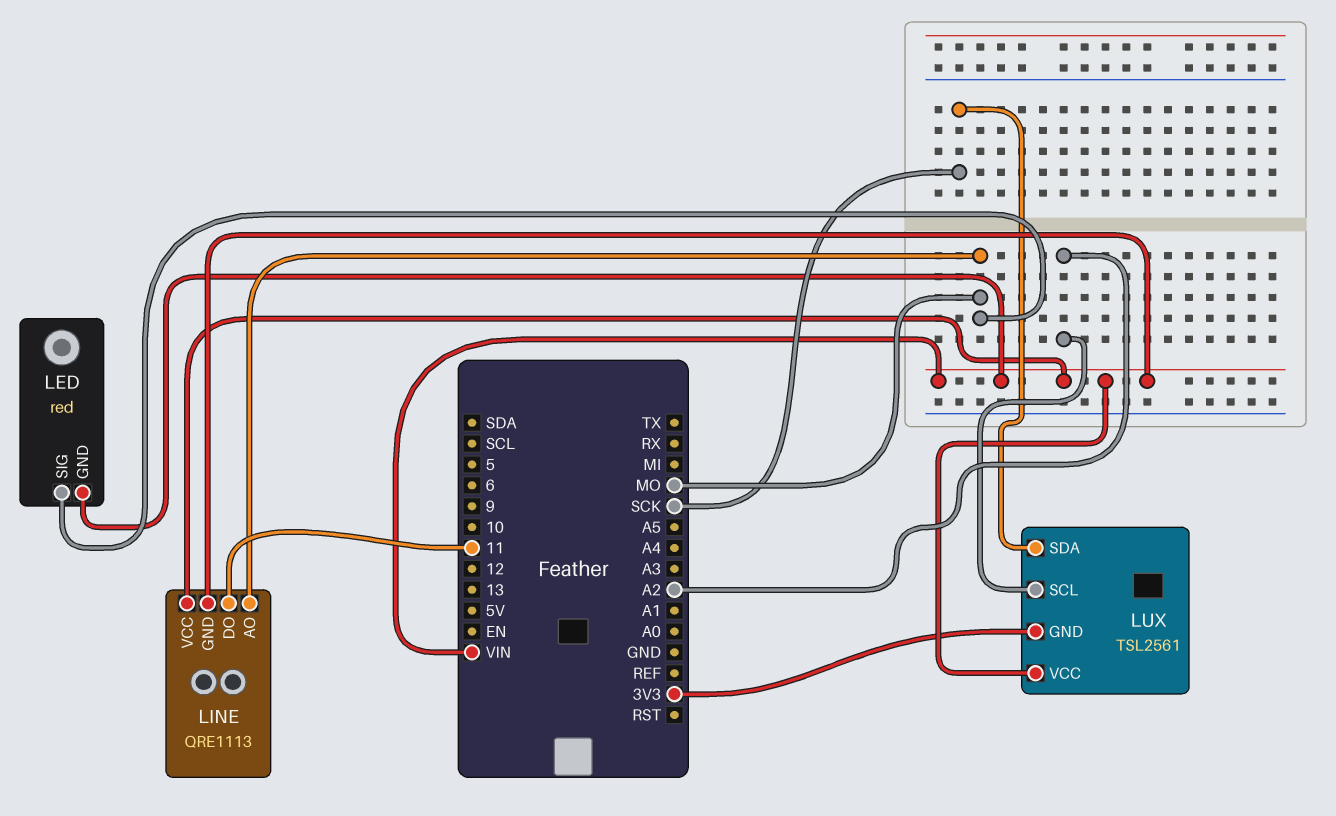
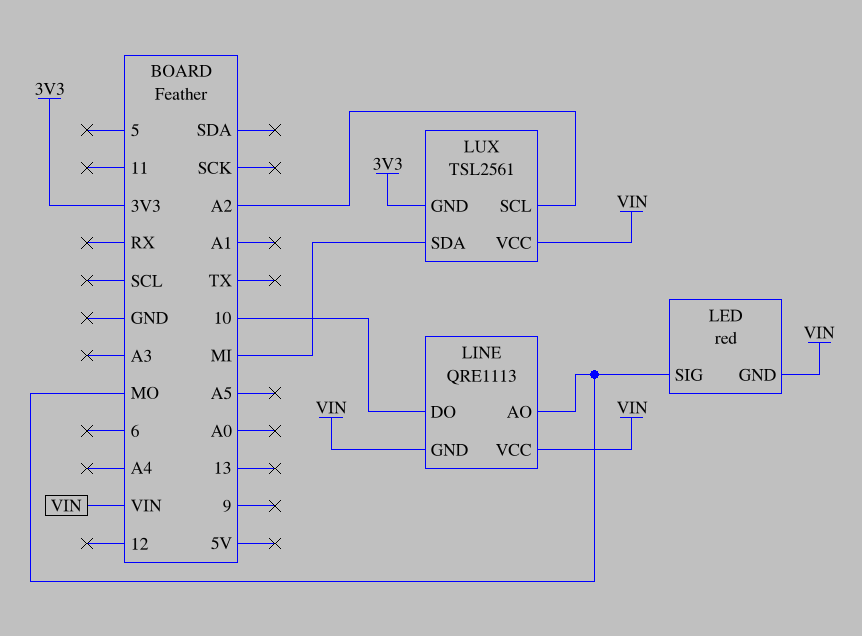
LINE pin DO: 11 -> 10
LUX pin SDA: SCK -> MI

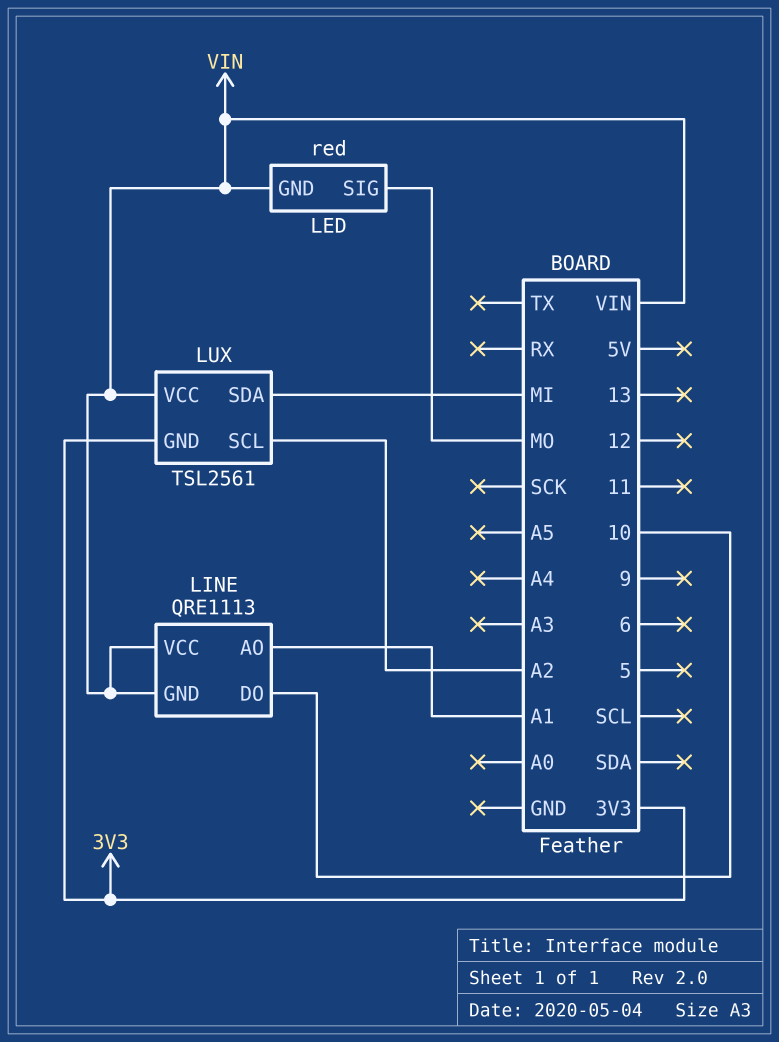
LINE pin AO: MO -> A1

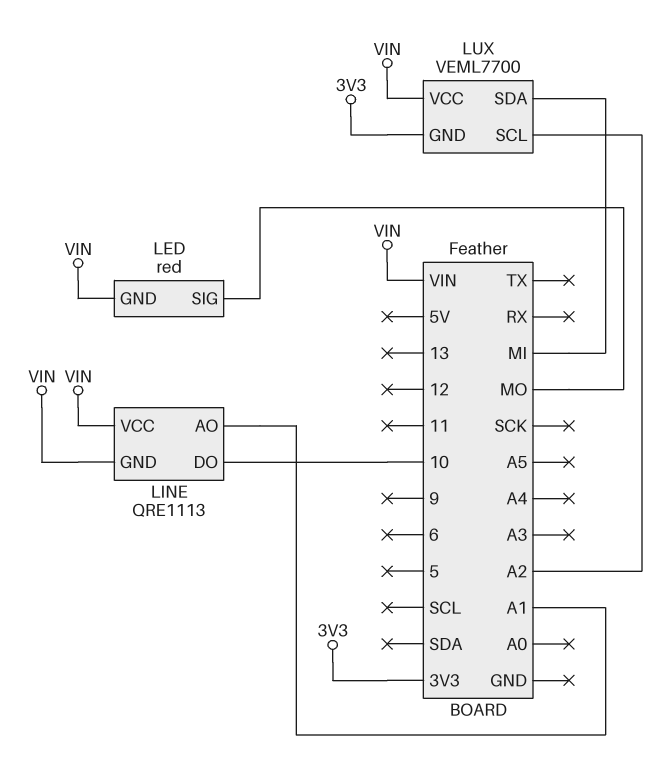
LUX: TSL2561 -> VEML7700

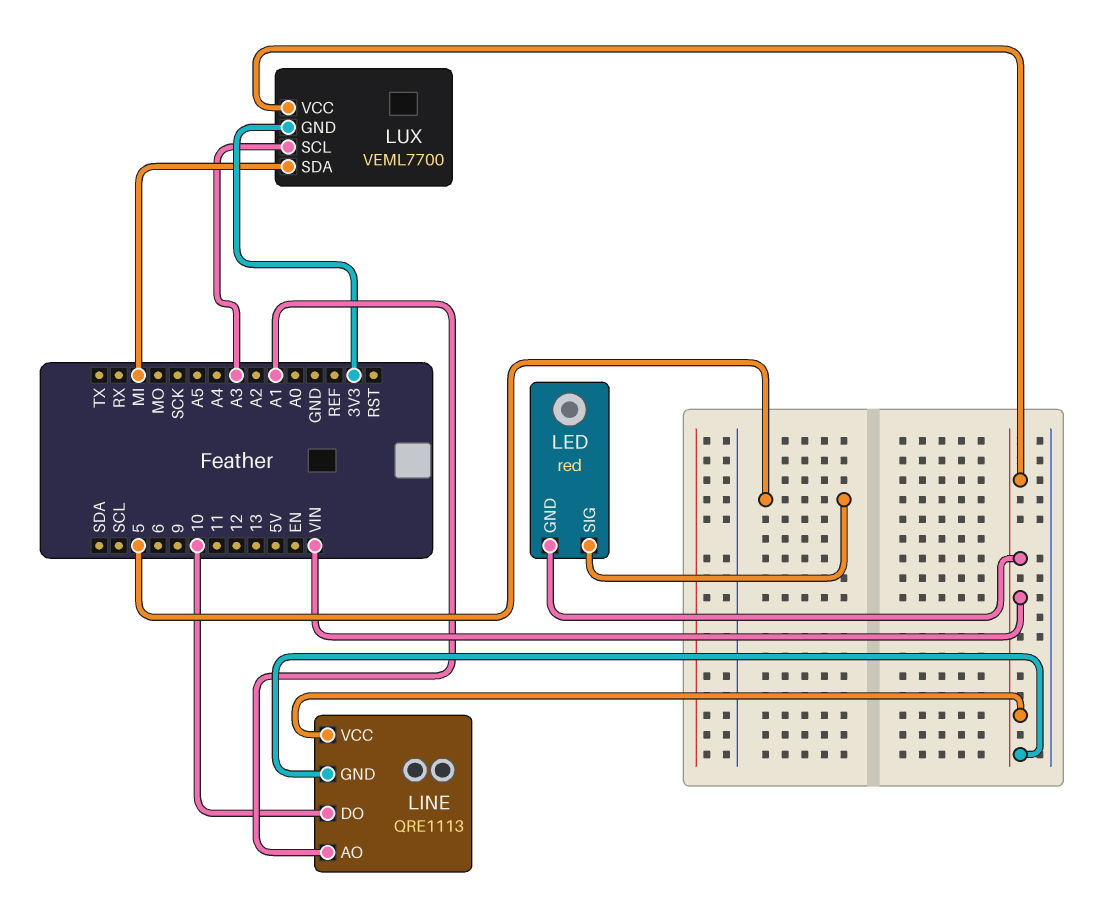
LED pin SIG: MO -> 5
LUX pin SCL: A2 -> A3

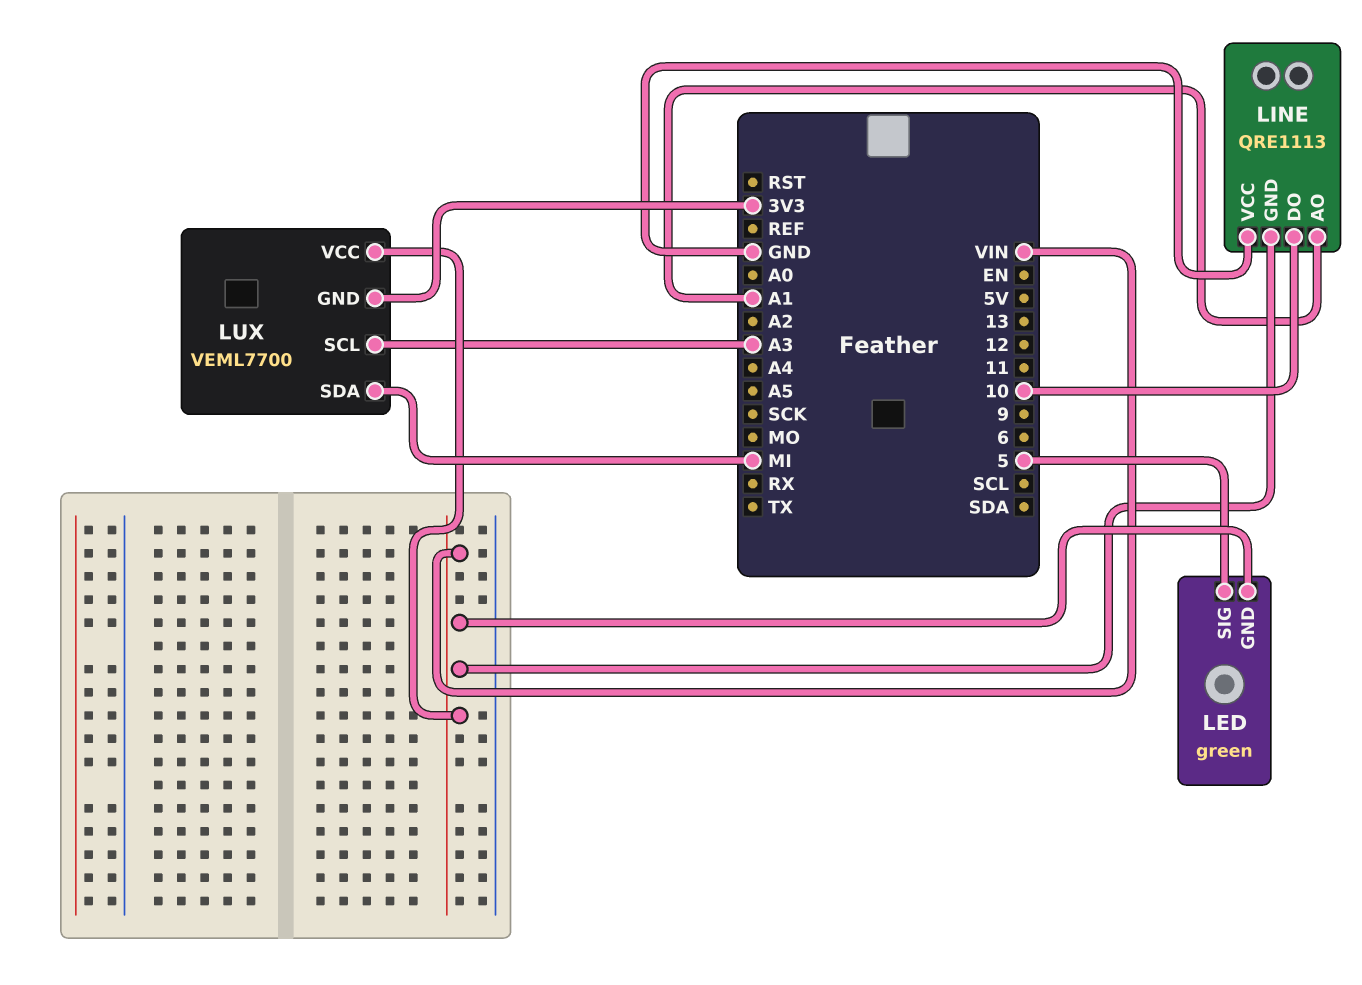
LED: red -> green
LINE pin VCC: VIN -> GND

